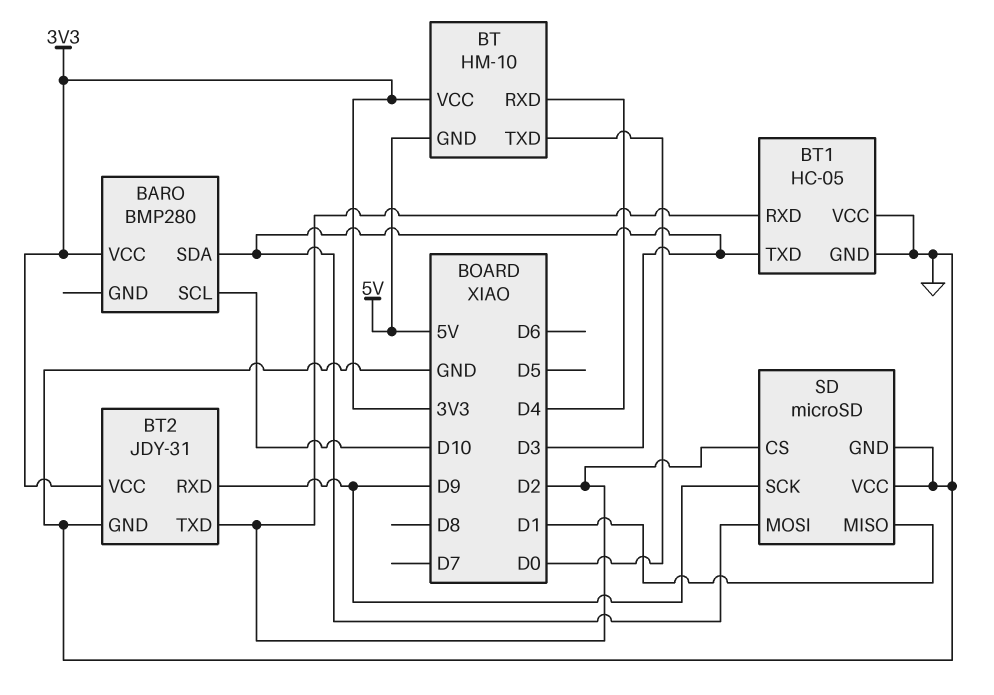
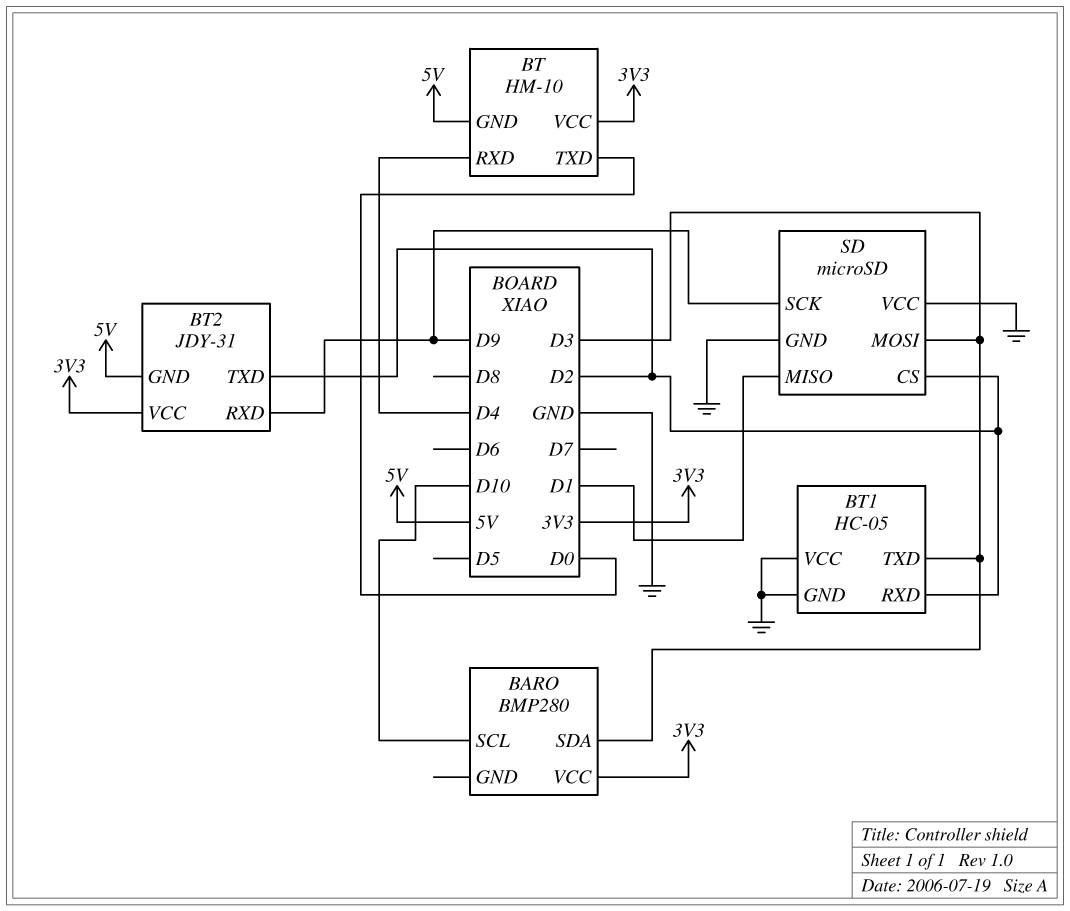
BT2 pin GND: GND -> 5V

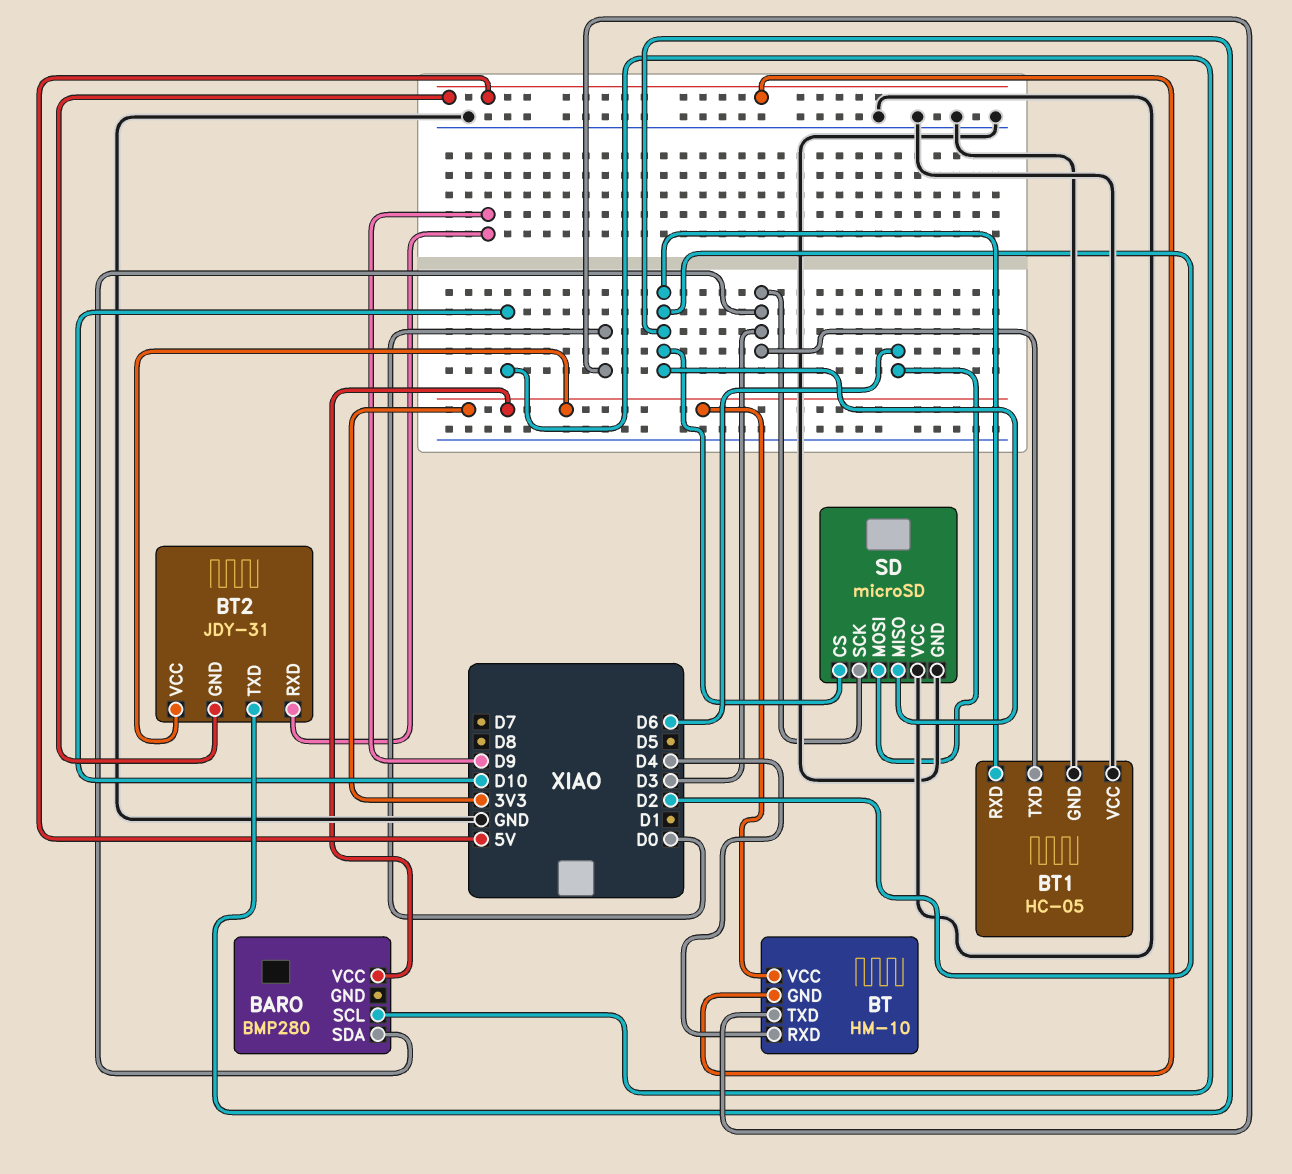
SD pin MISO: D1 -> D2
SD pin MOSI: D3 -> D6
SD pin SCK: D9 -> D3

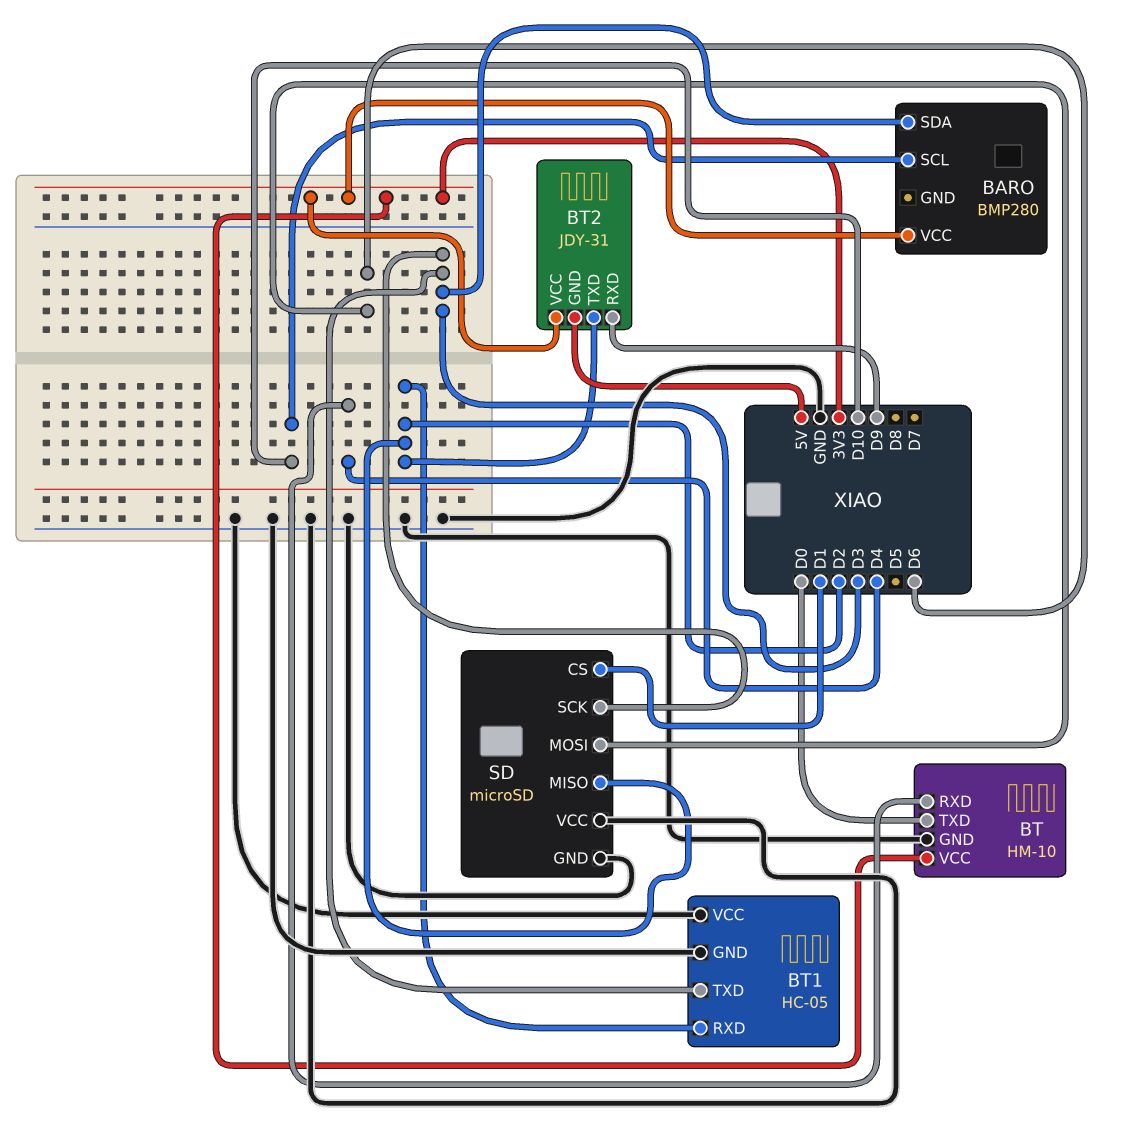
BT pin GND: 5V -> GND
SD pin CS: D2 -> D1

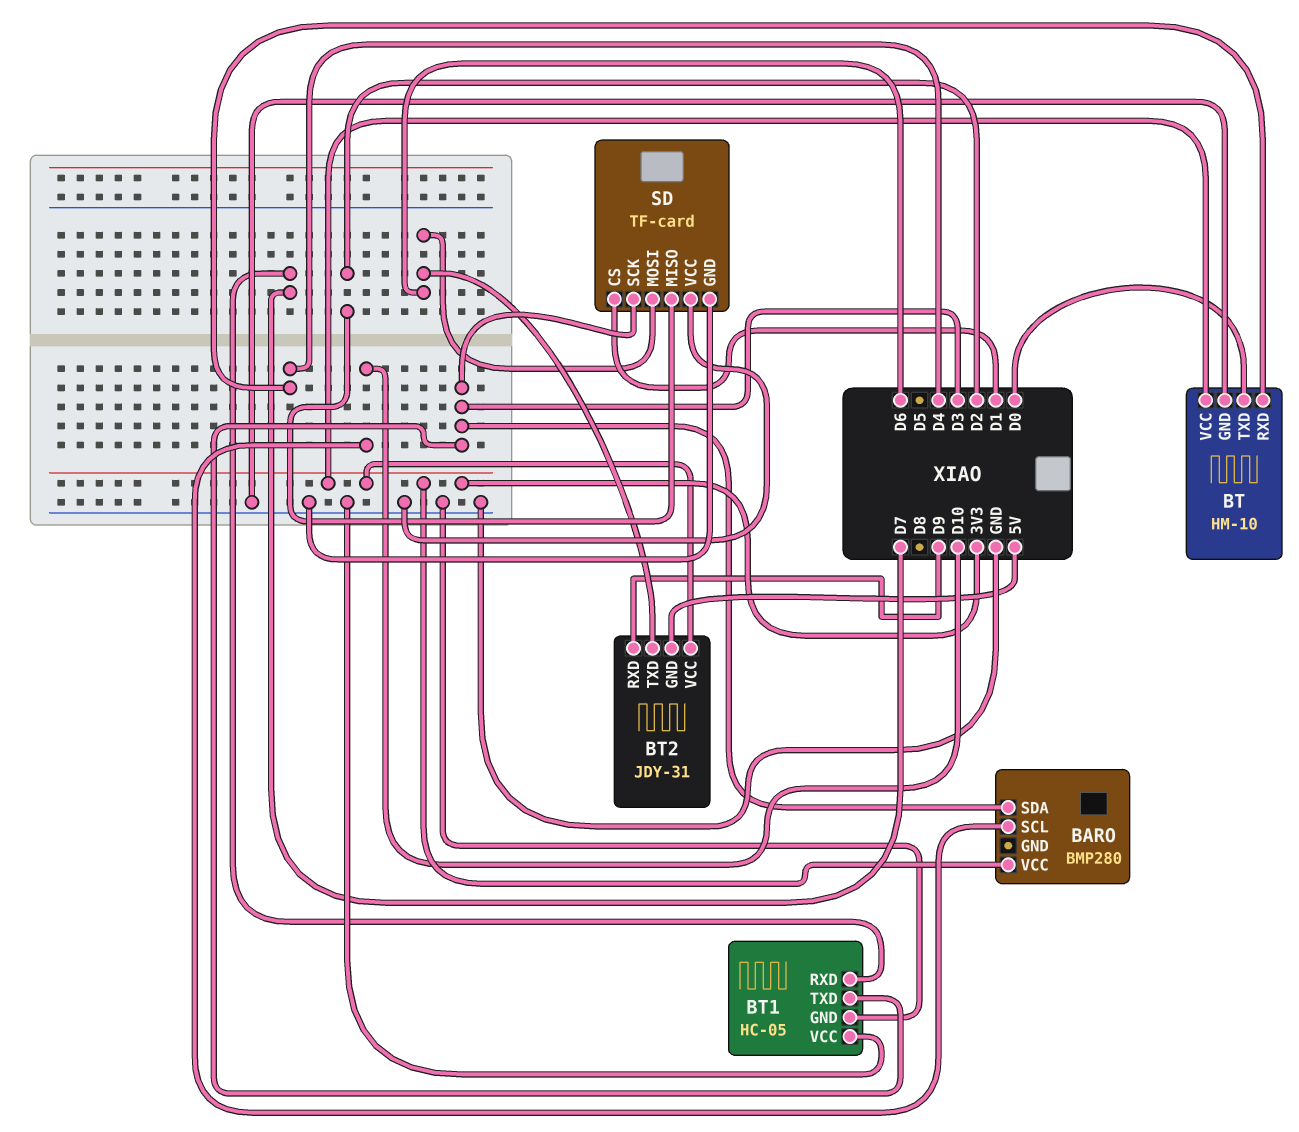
BT1 pin RXD: D2 -> D7
BT2 pin TXD: D2 -> D6
SD: microSD -> TF-card

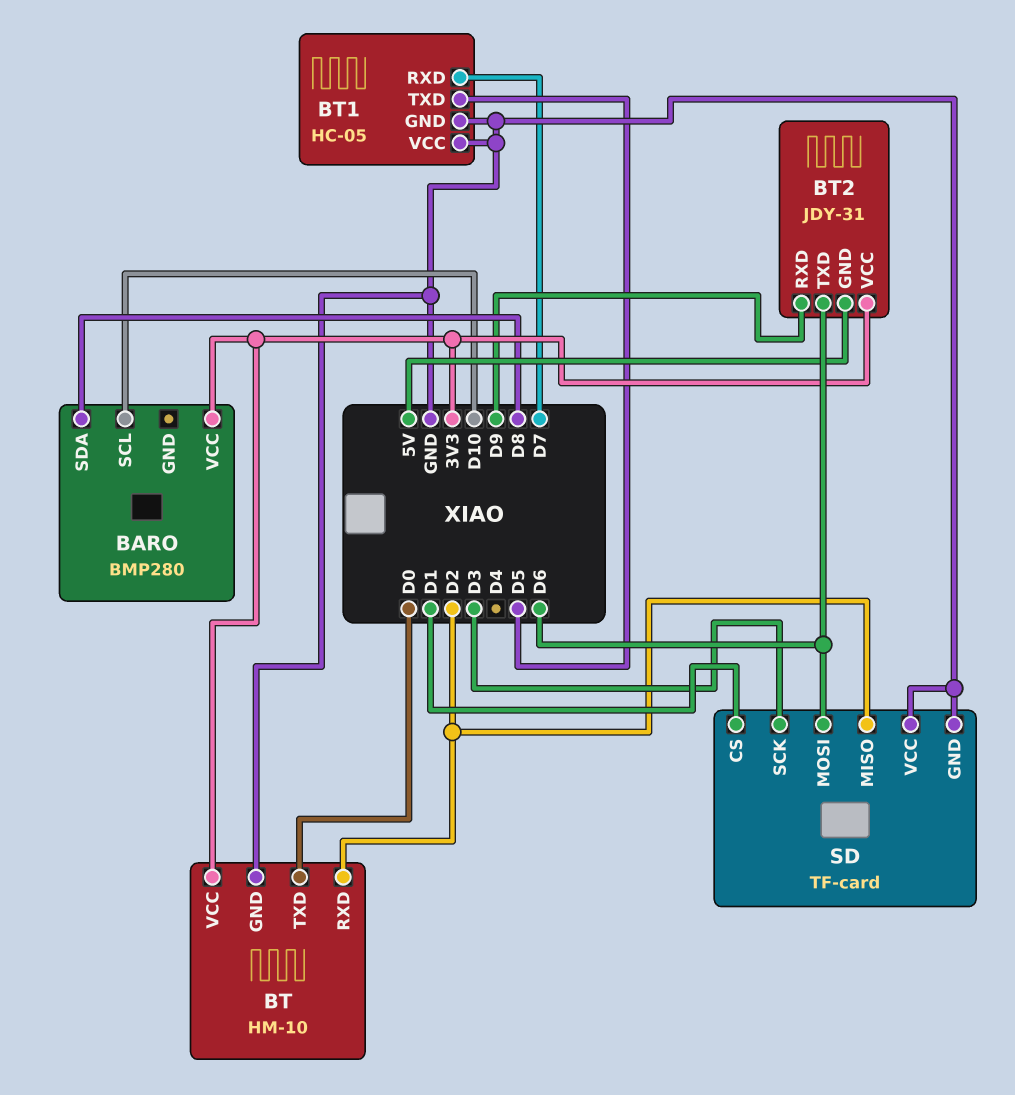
BARO pin SDA: D3 -> D8
BT pin RXD: D4 -> D2
BT1 pin TXD: D3 -> D5

